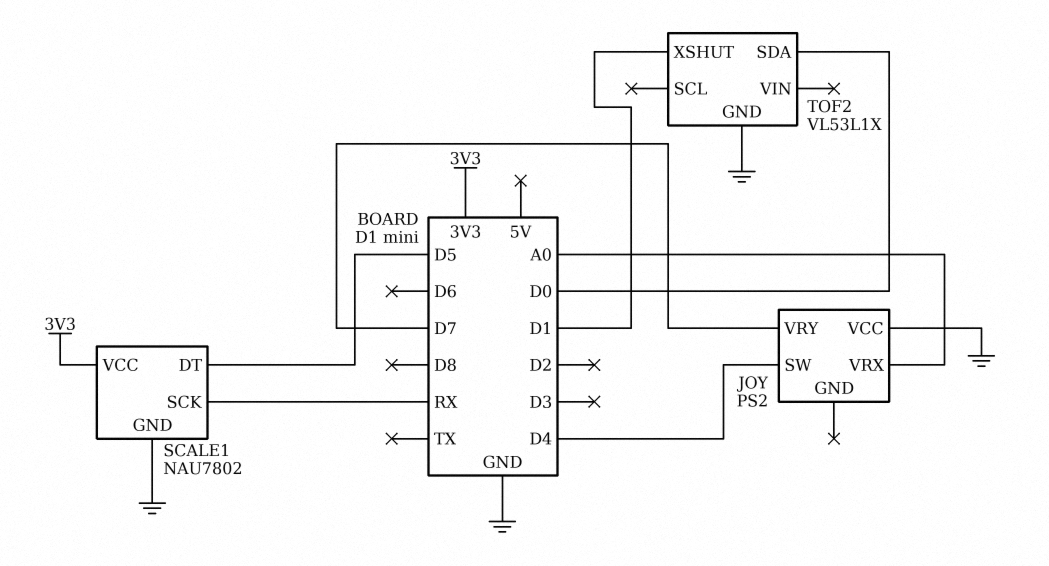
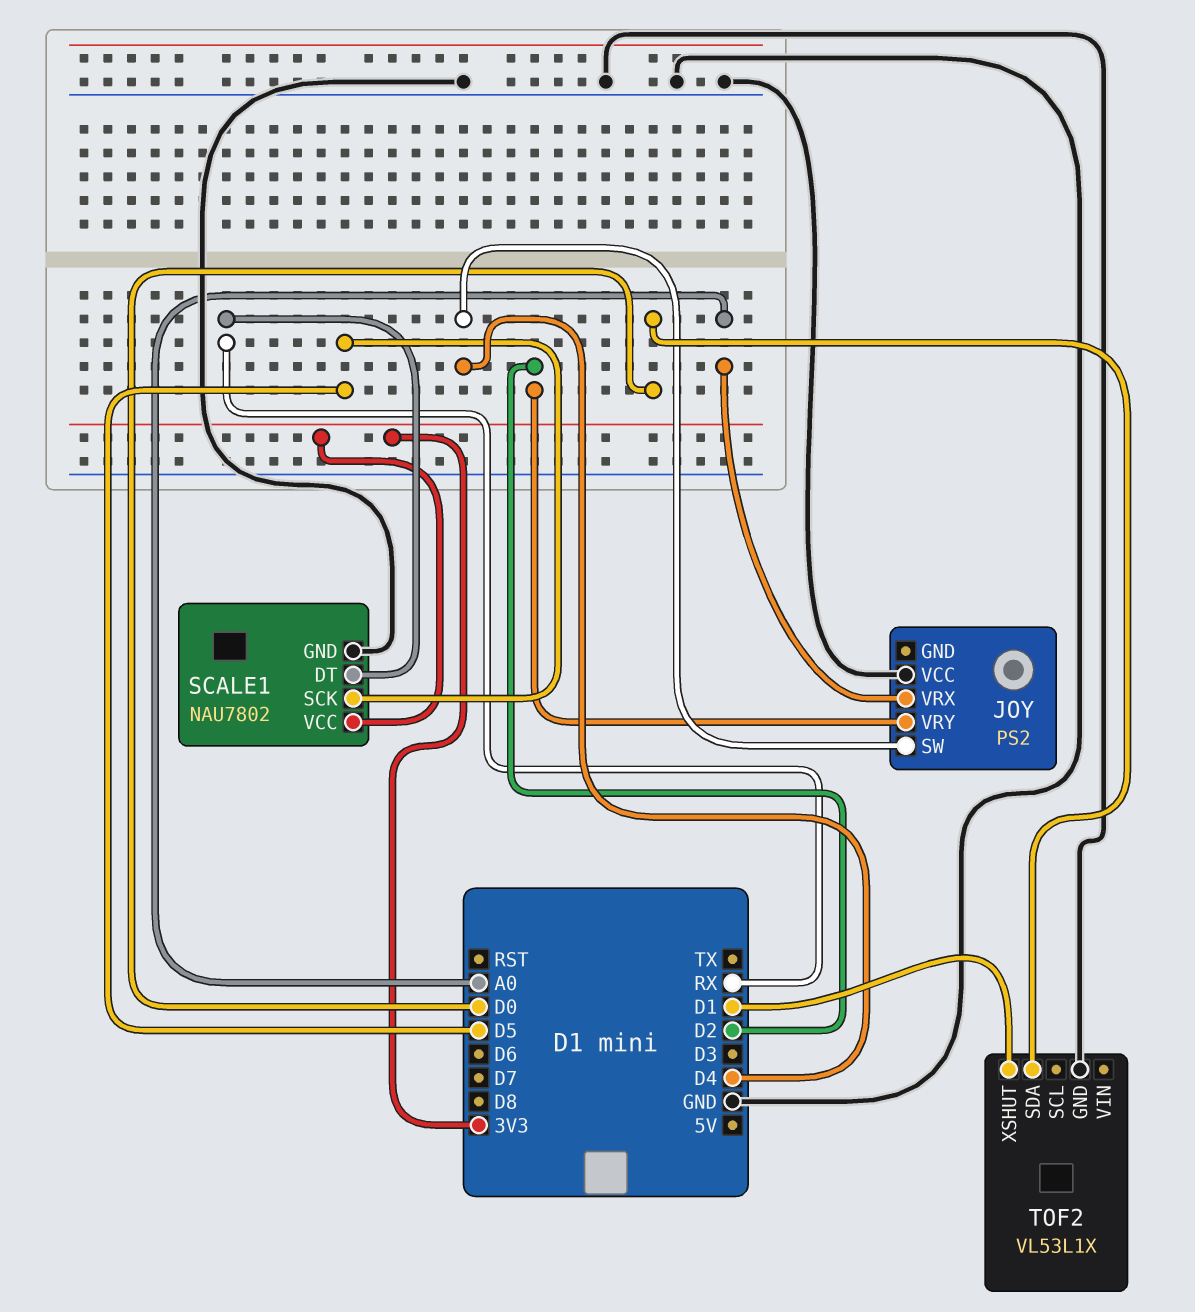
JOY pin VRY: D7 -> D2
SCALE1 pin DT: D5 -> RX
SCALE1 pin SCK: RX -> D5

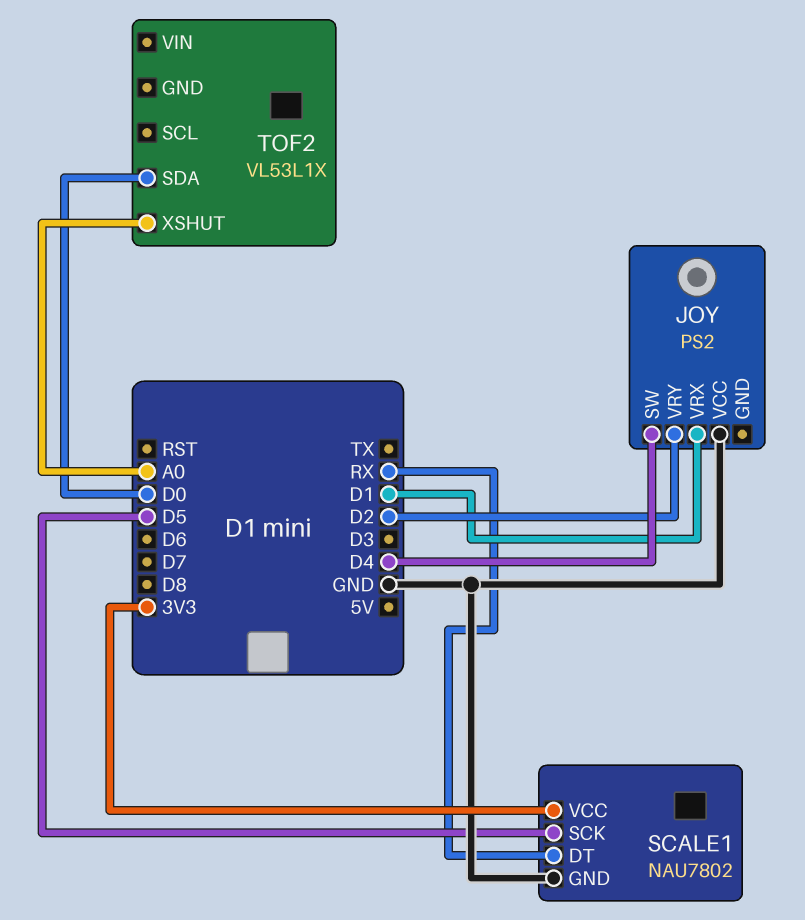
JOY pin VRX: A0 -> D1
TOF2 pin GND: GND -> none
TOF2 pin XSHUT: D1 -> A0

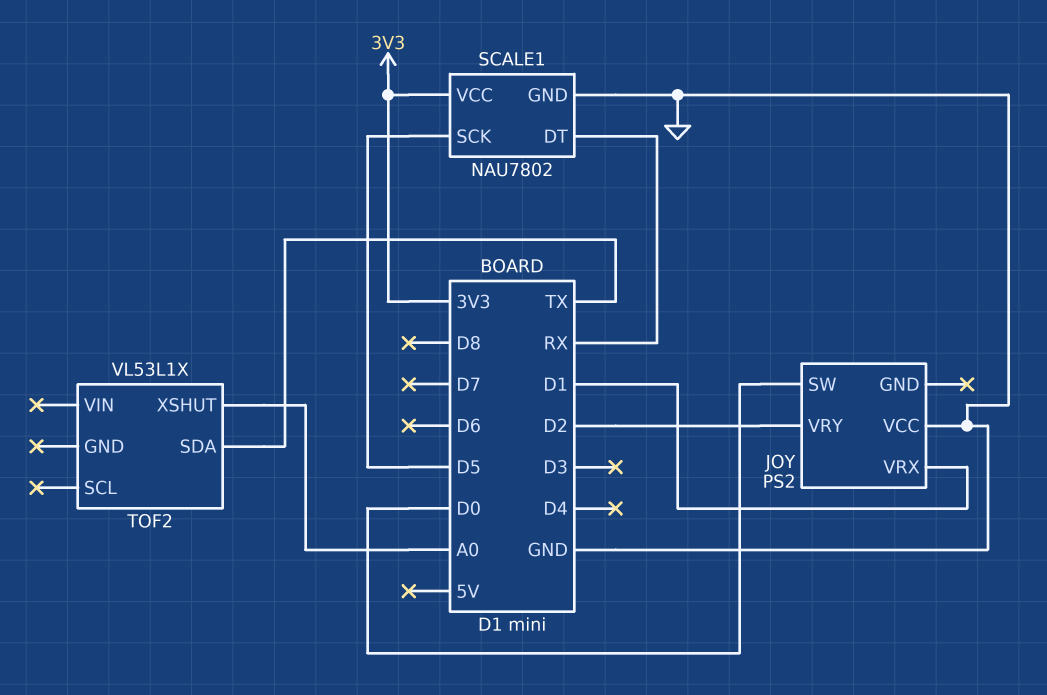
JOY pin SW: D4 -> D0
TOF2 pin SDA: D0 -> TX

